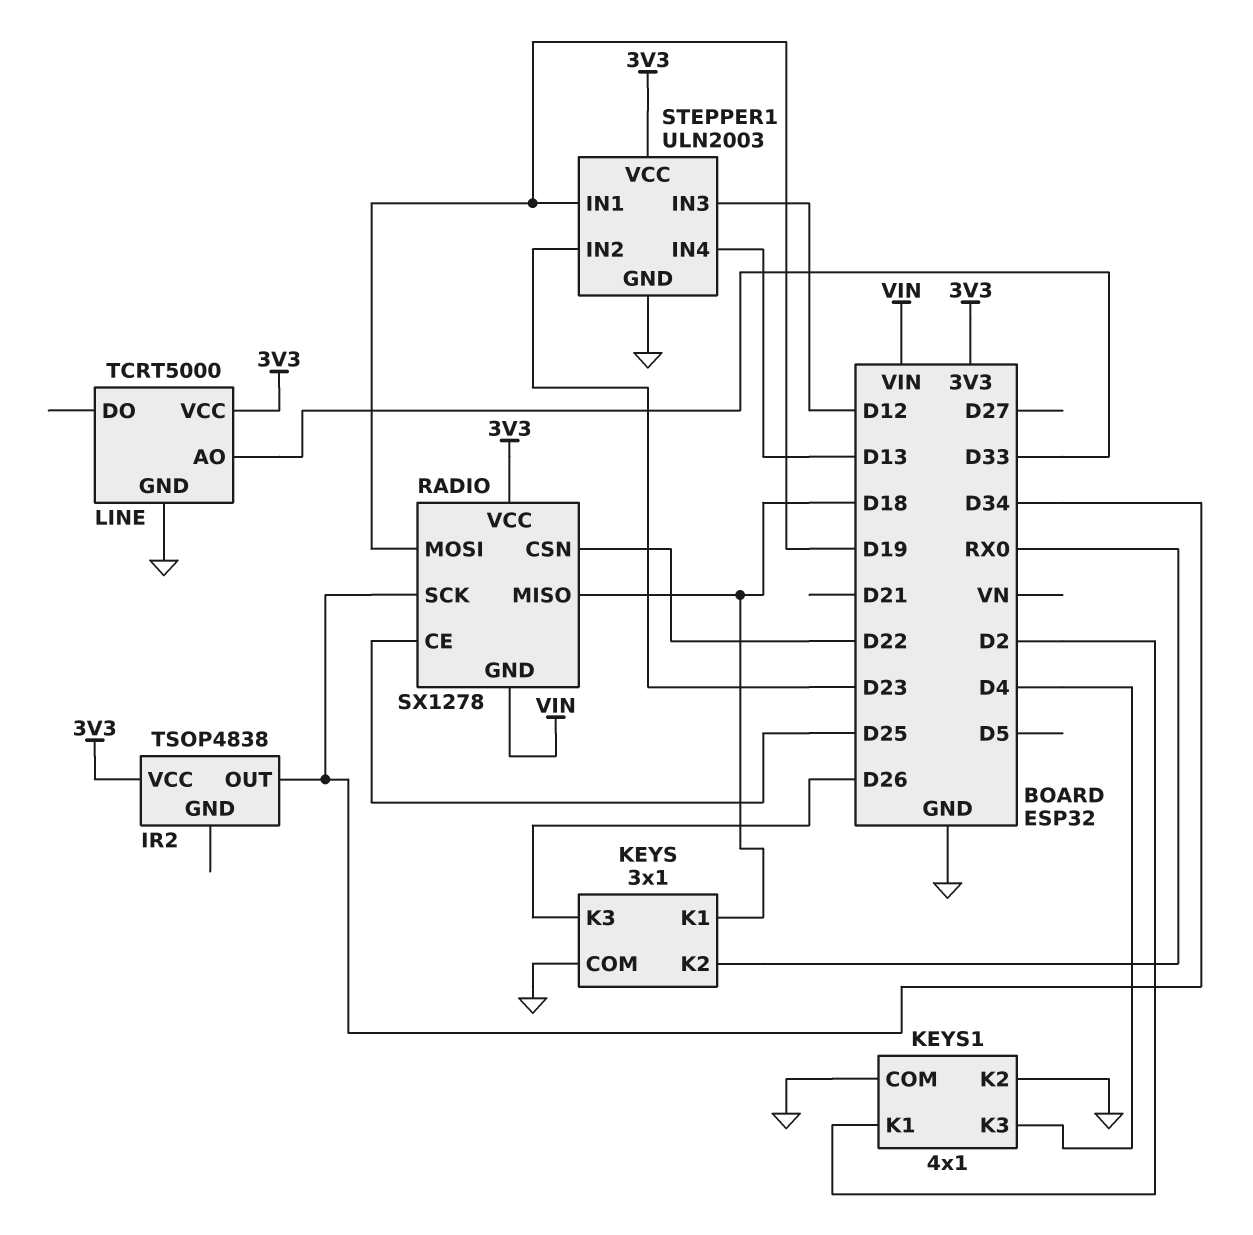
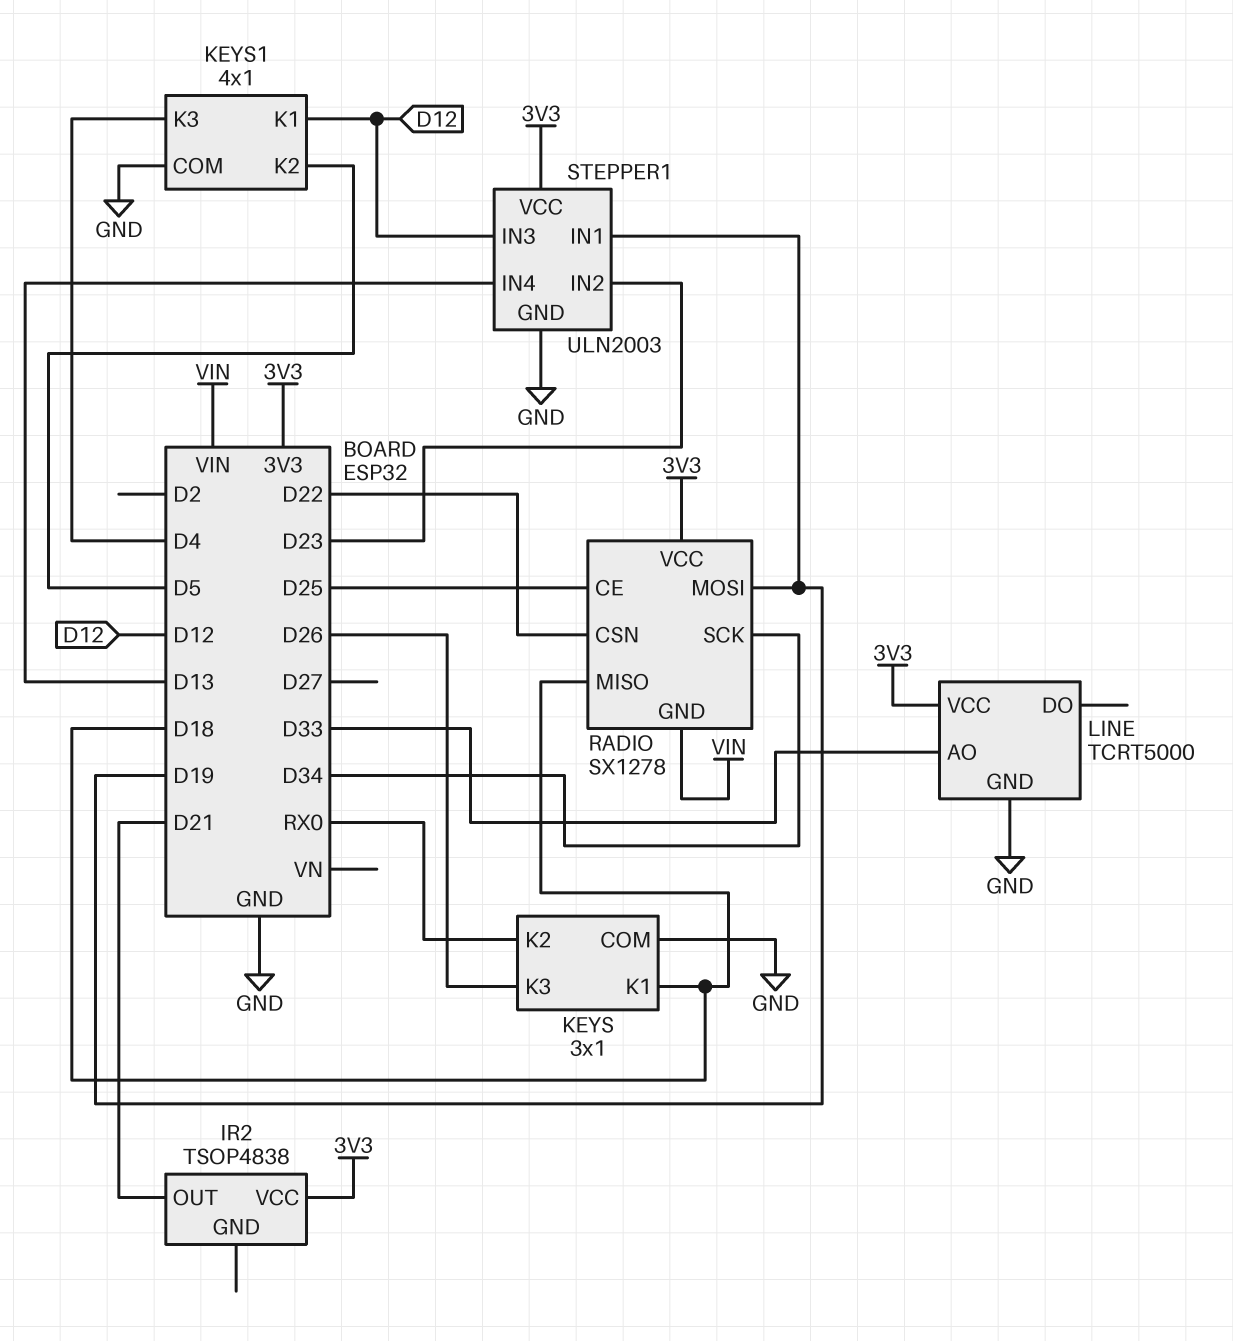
IR2 pin OUT: D34 -> D21
KEYS1 pin K1: D2 -> D12
KEYS1 pin K2: GND -> D5

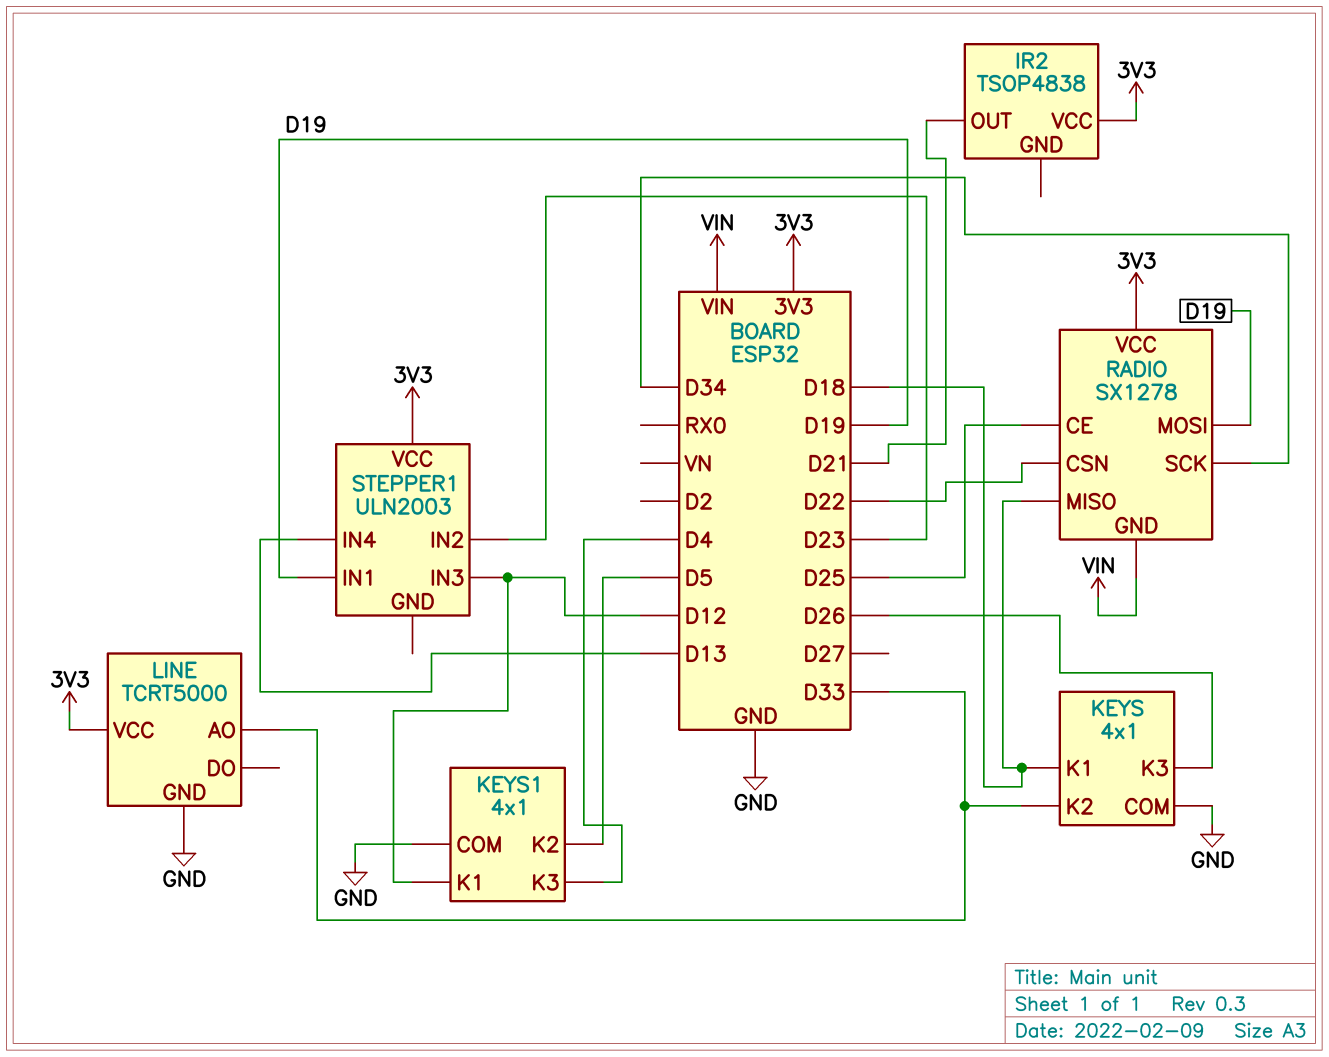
KEYS: 3x1 -> 4x1
KEYS pin K2: RX0 -> D33
STEPPER1 pin GND: GND -> none

